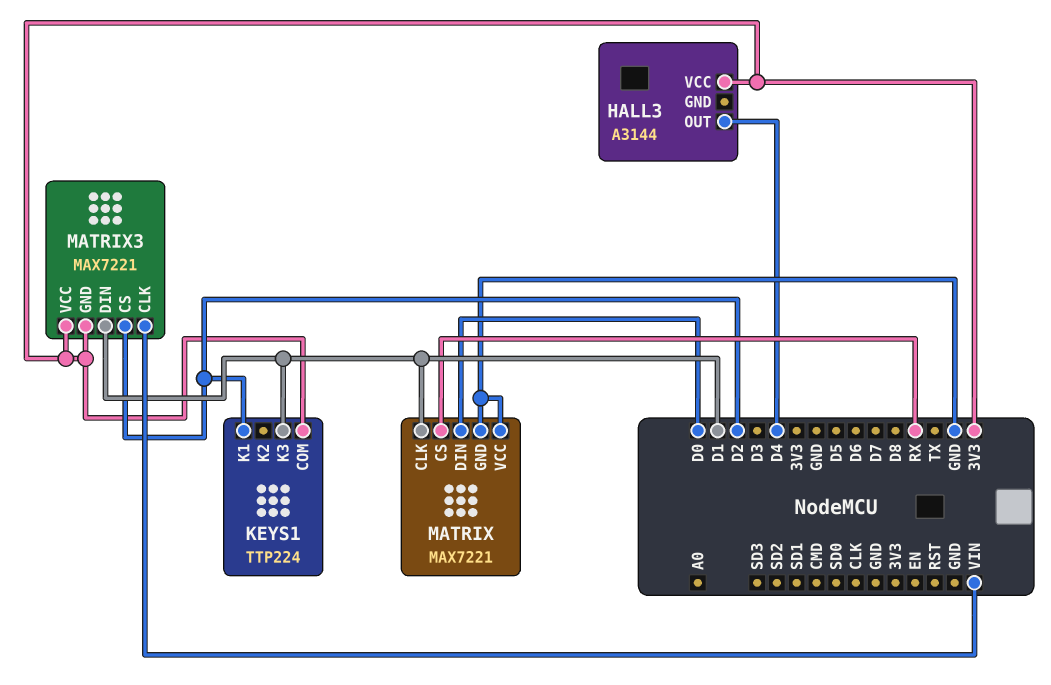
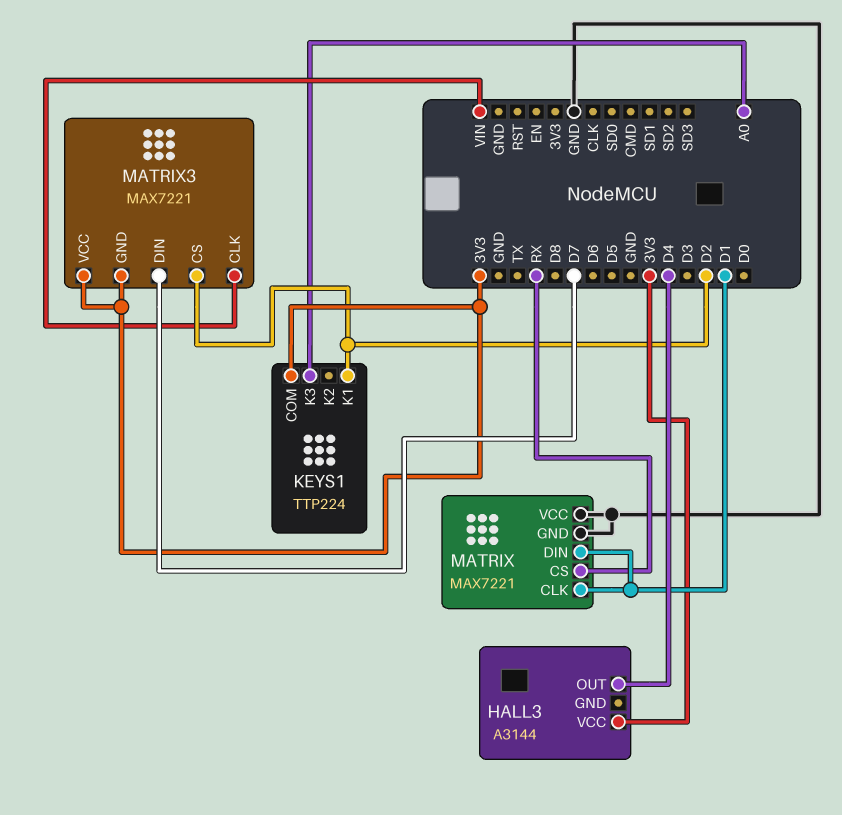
KEYS1 pin K3: D1 -> A0
MATRIX pin DIN: D0 -> D1
MATRIX3 pin DIN: D1 -> D7

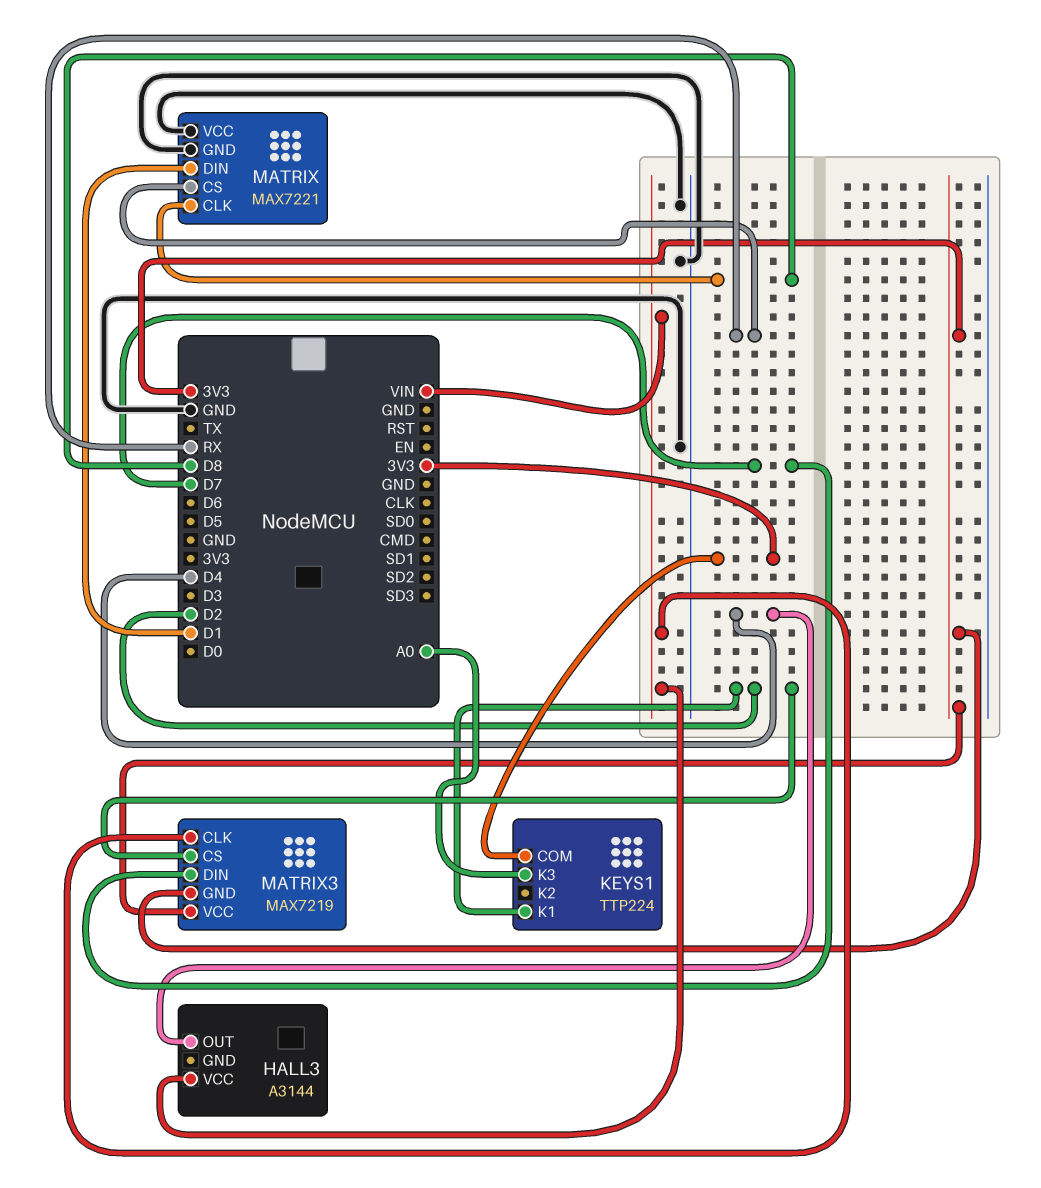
HALL3 pin VCC: 3V3 -> VIN
MATRIX pin CLK: D1 -> D8
MATRIX3: MAX7221 -> MAX7219

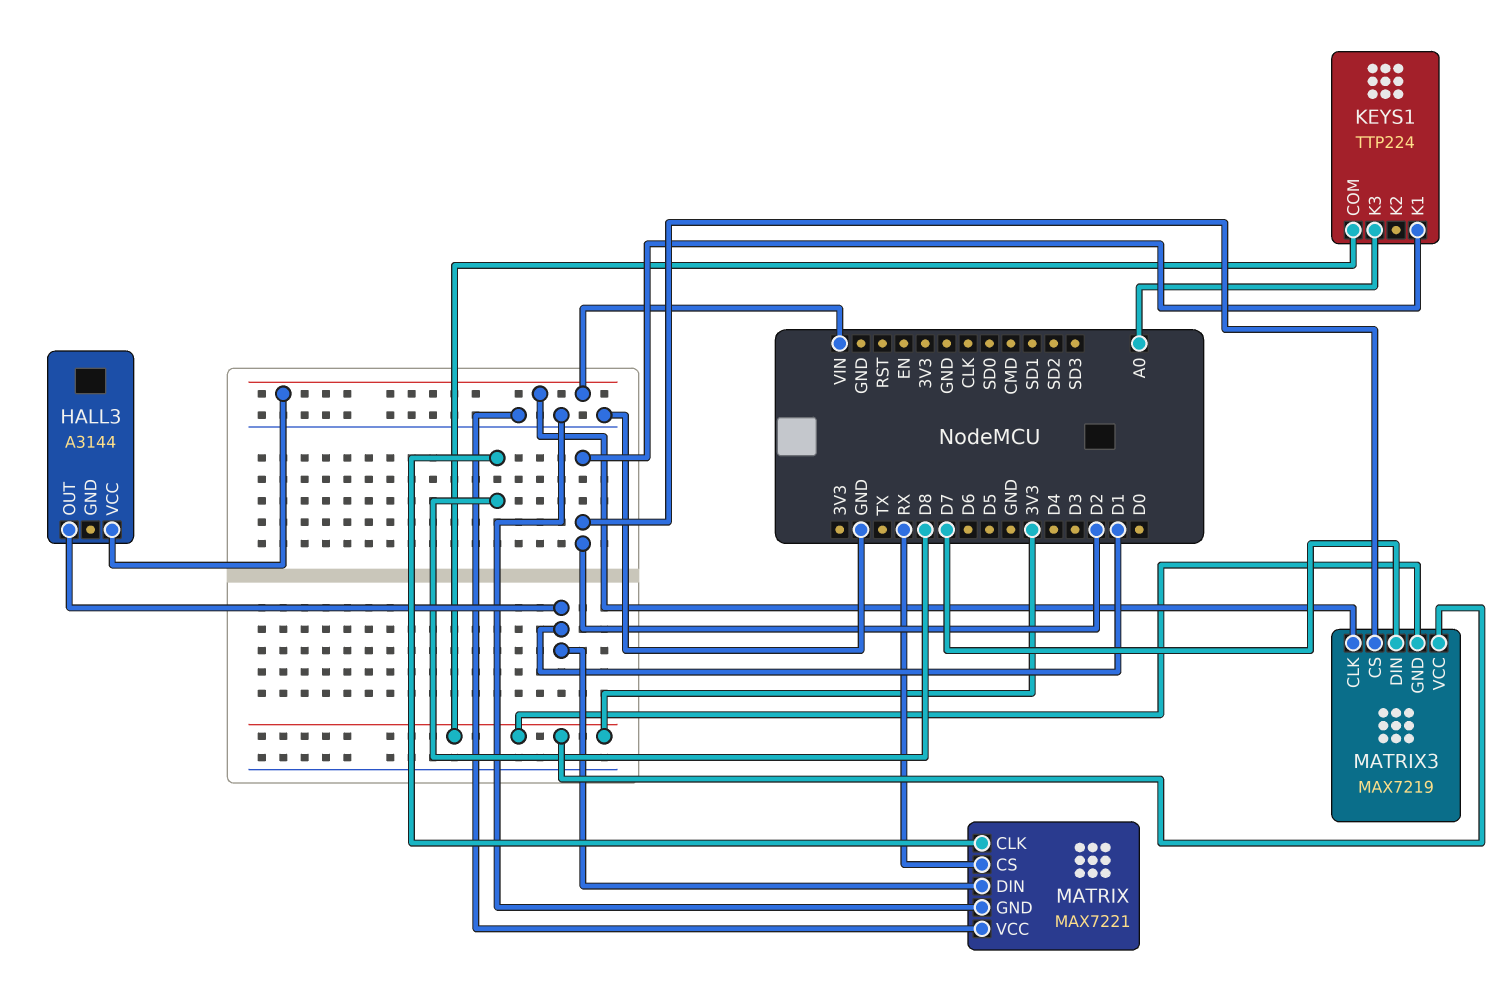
HALL3 pin OUT: D4 -> D1

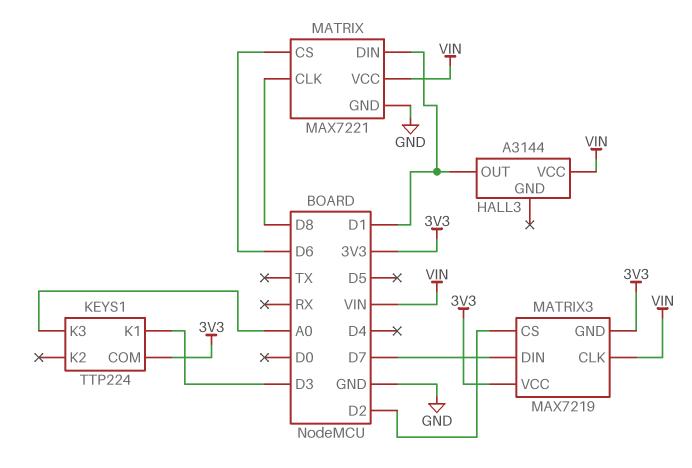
KEYS1 pin K1: D2 -> D3
MATRIX pin CS: RX -> D6
MATRIX pin VCC: GND -> VIN

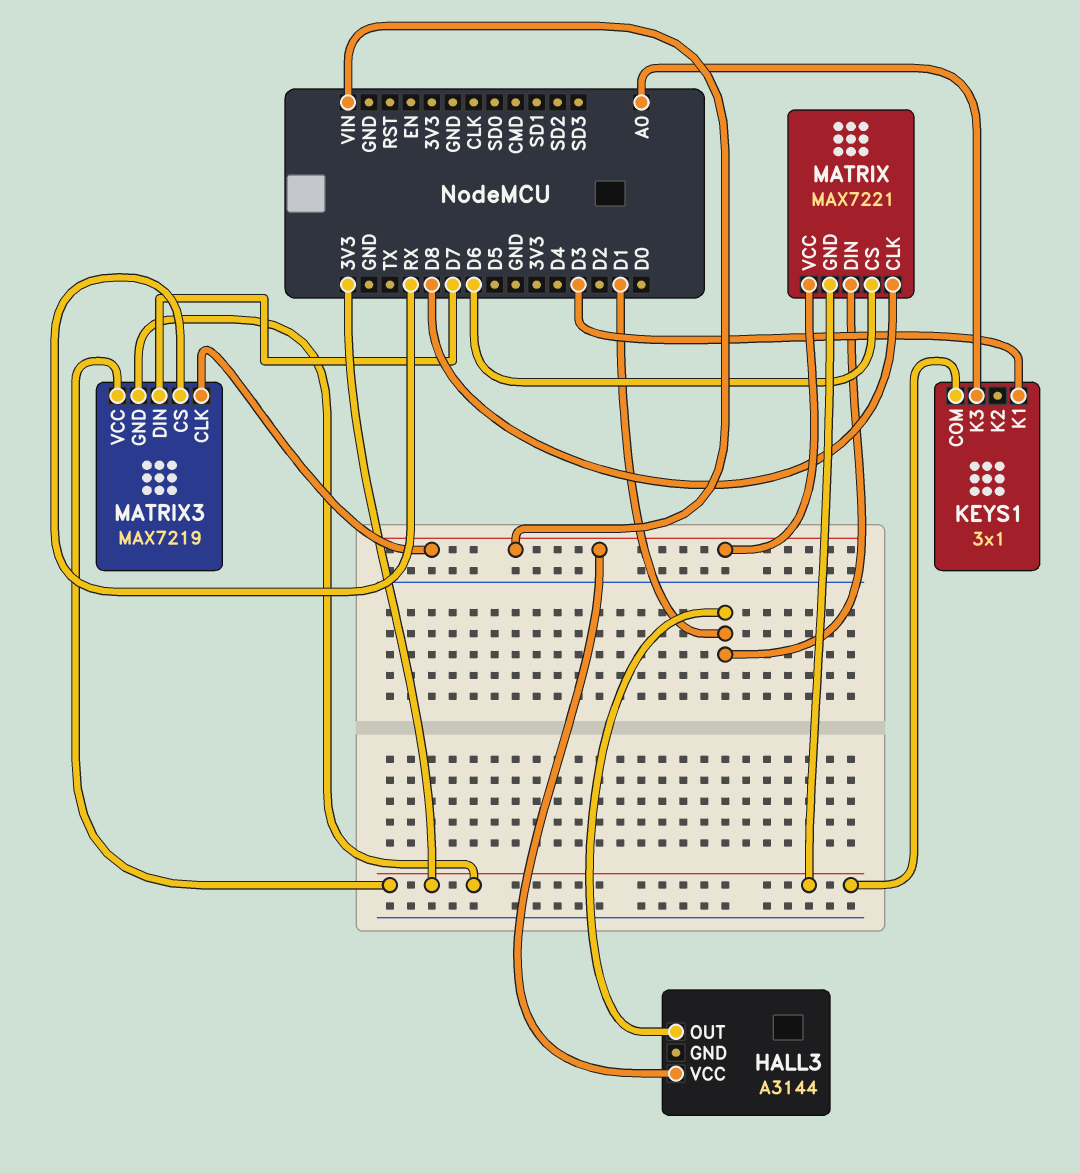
KEYS1: TTP224 -> 3x1
MATRIX pin GND: GND -> 3V3
MATRIX3 pin CS: D2 -> RX

